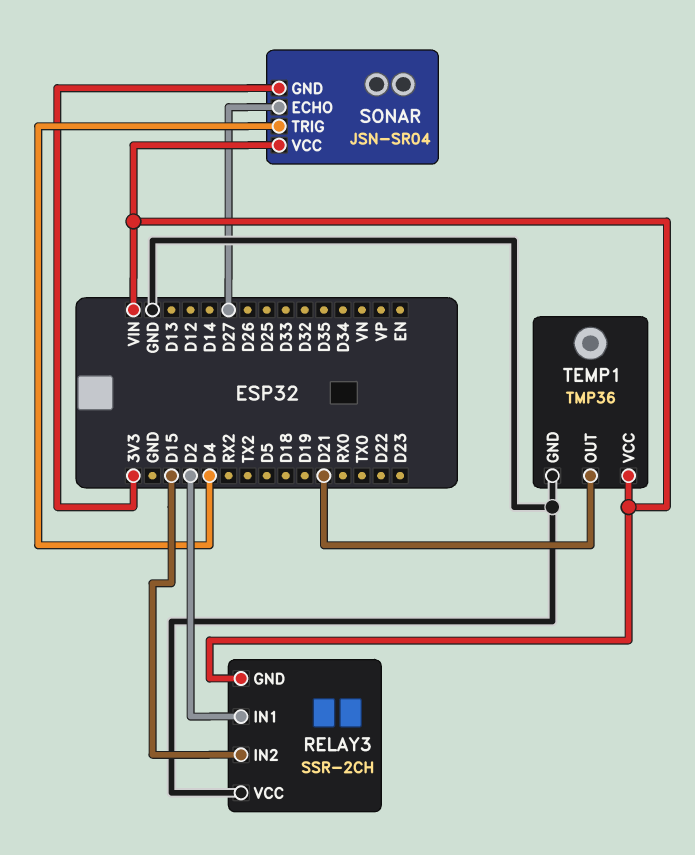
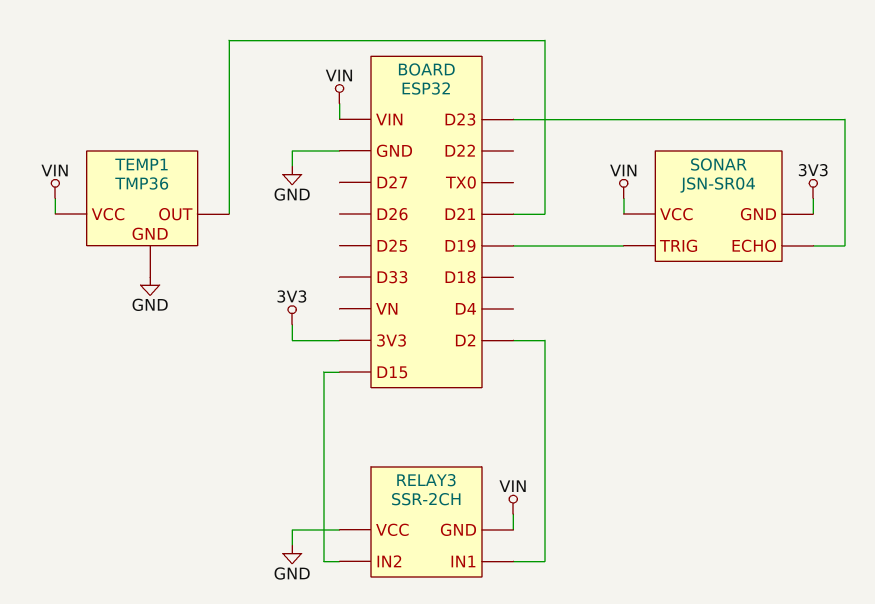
SONAR pin ECHO: D27 -> D23
SONAR pin TRIG: D4 -> D19

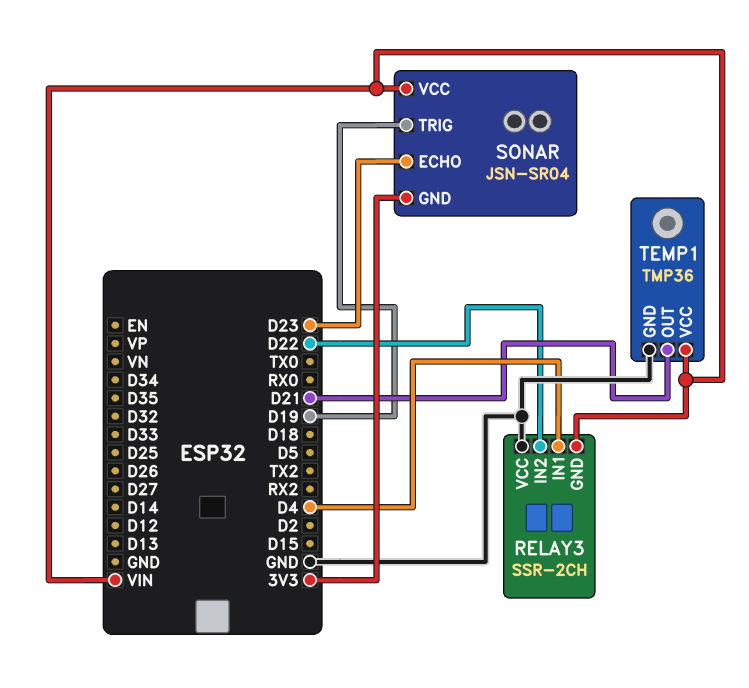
RELAY3 pin IN1: D2 -> D4
RELAY3 pin IN2: D15 -> D22

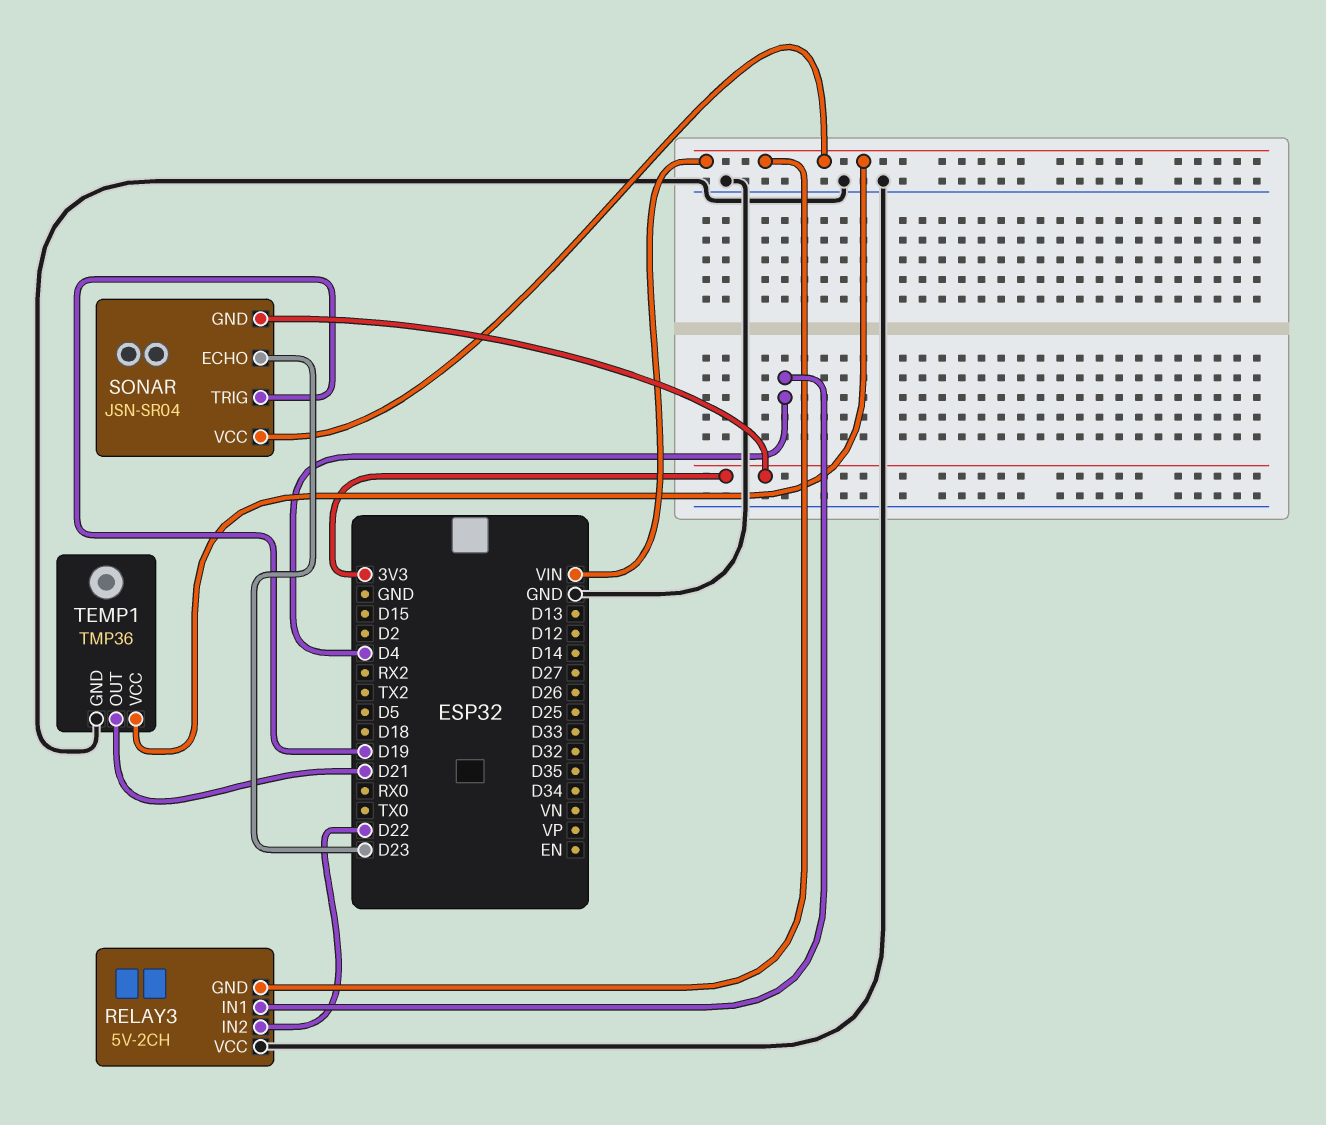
RELAY3: SSR-2CH -> 5V-2CH

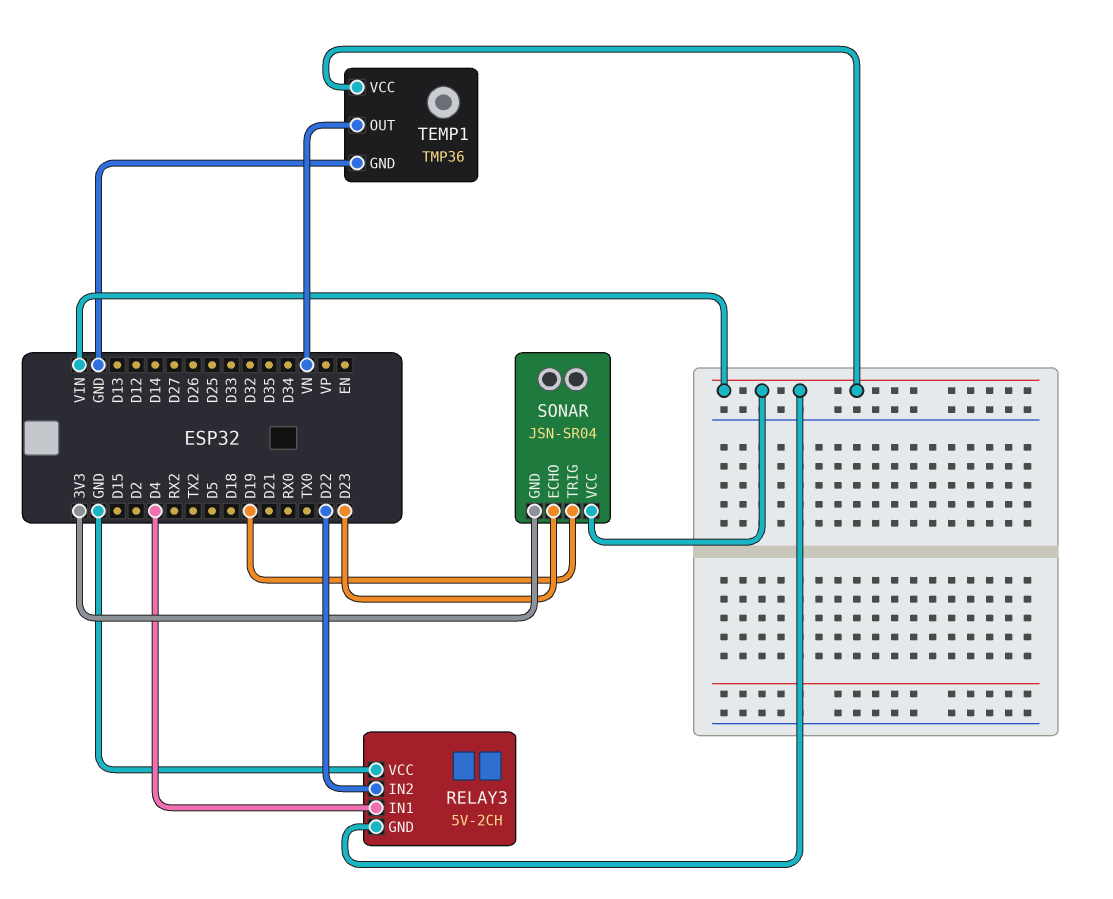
TEMP1 pin OUT: D21 -> VN

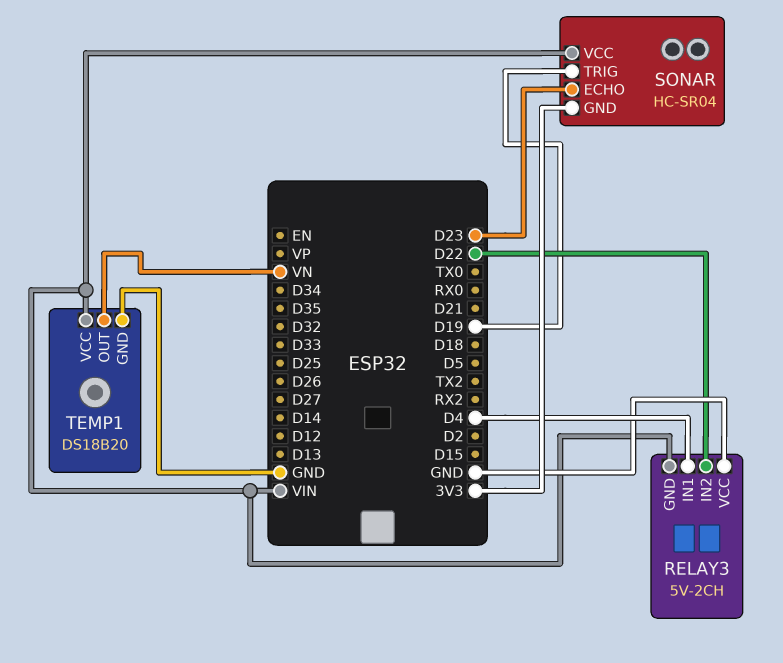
SONAR: JSN-SR04 -> HC-SR04
TEMP1: TMP36 -> DS18B20

